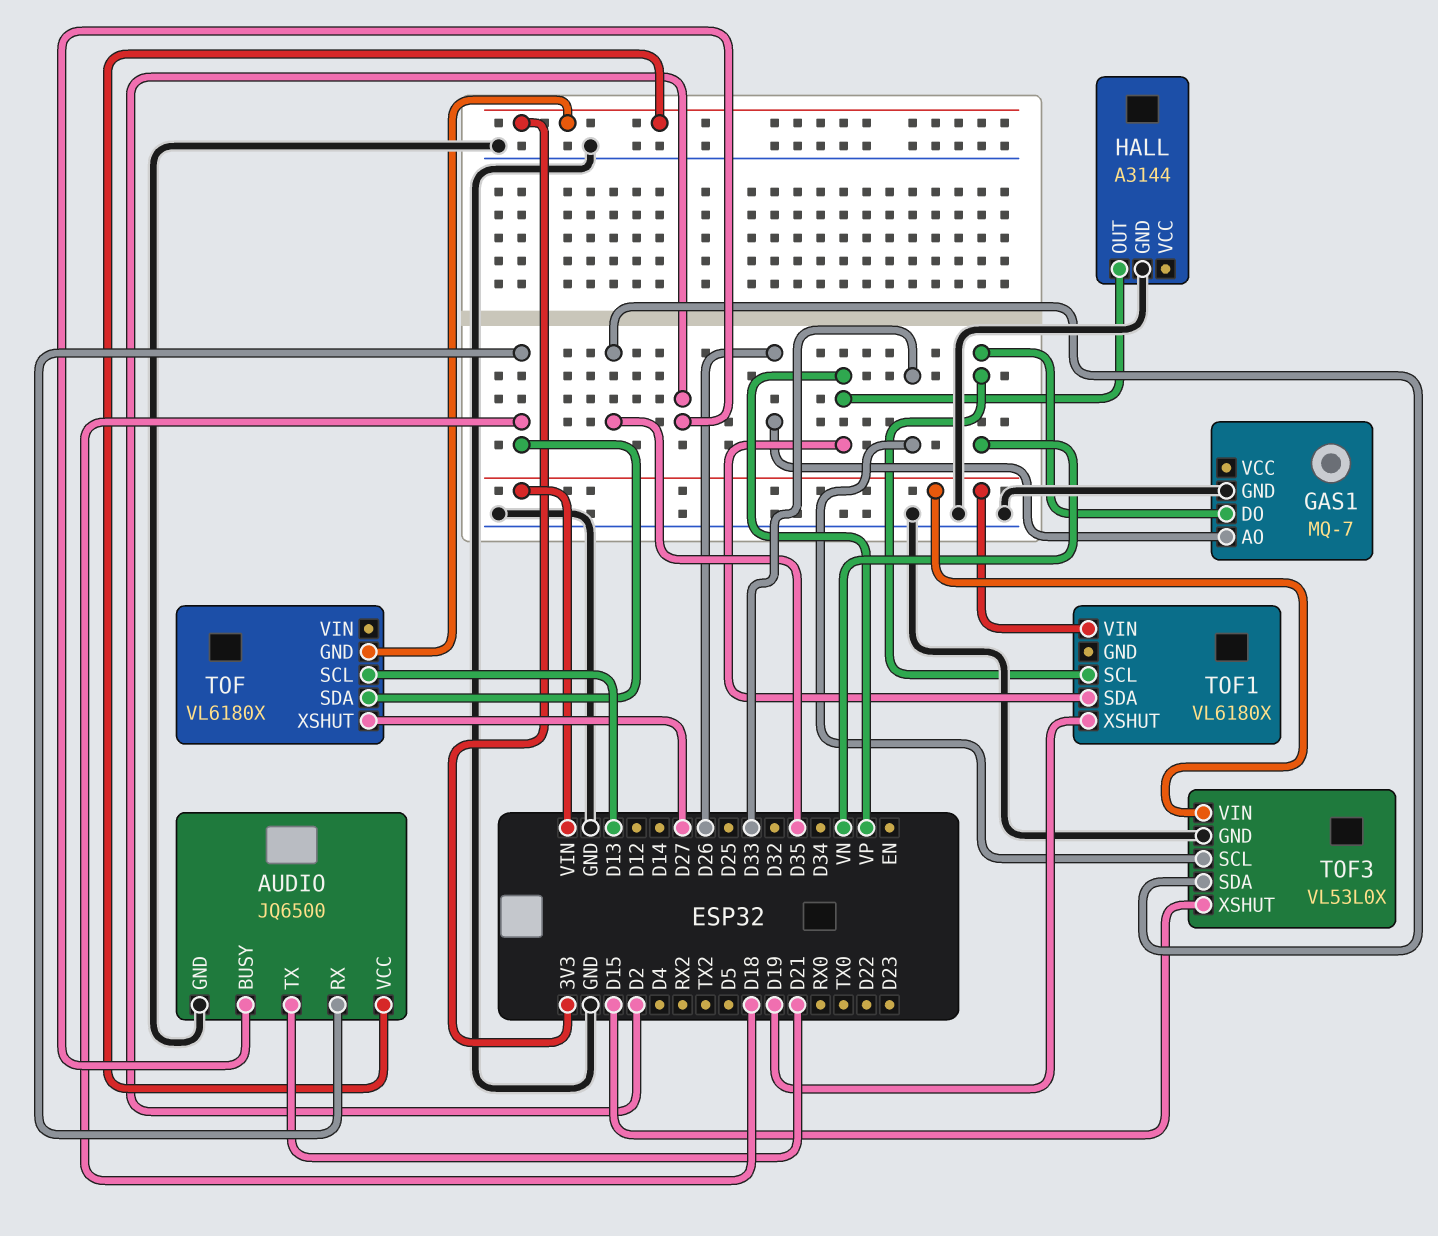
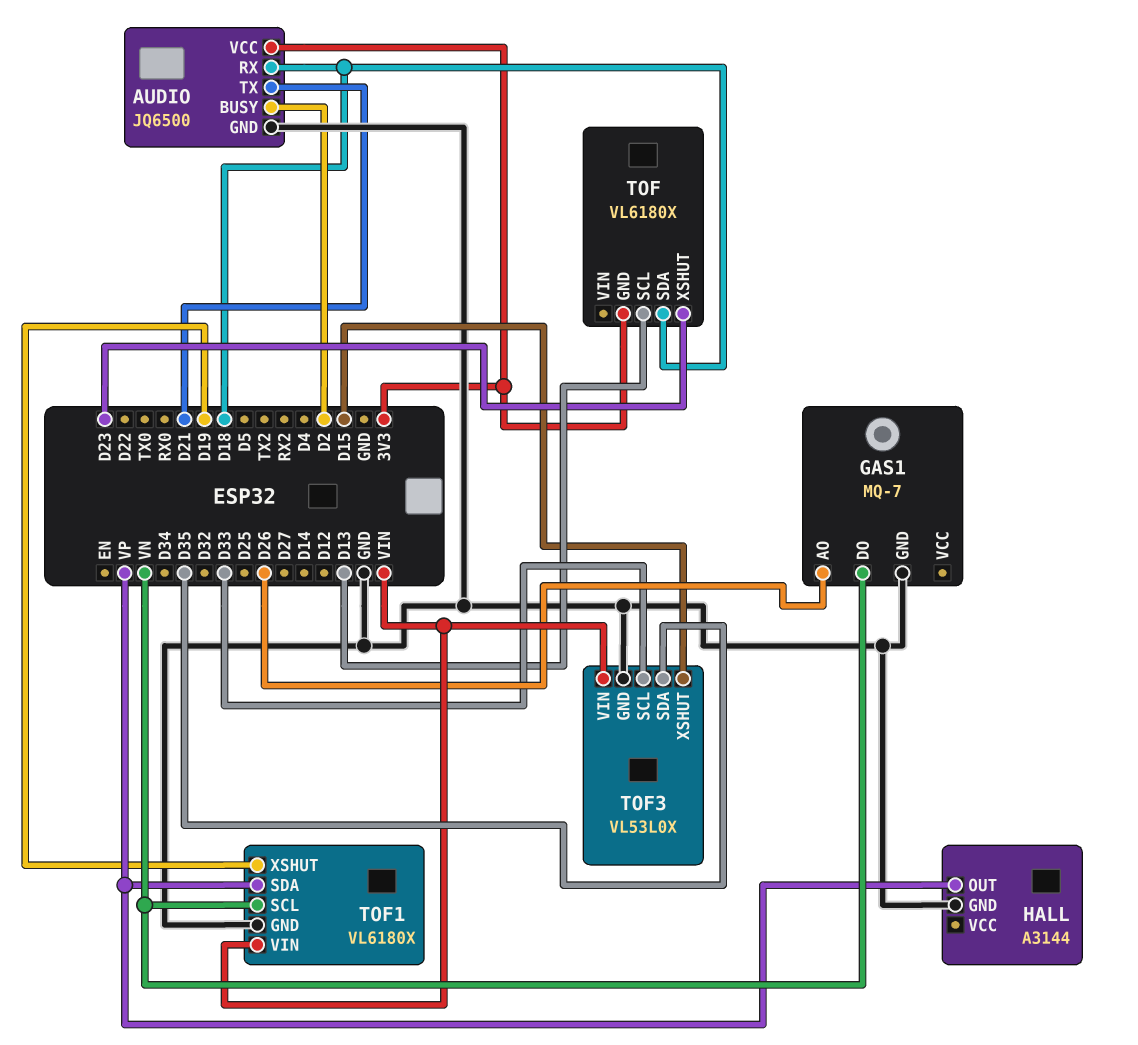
TOF pin XSHUT: D27 -> D23
TOF1 pin GND: none -> GND

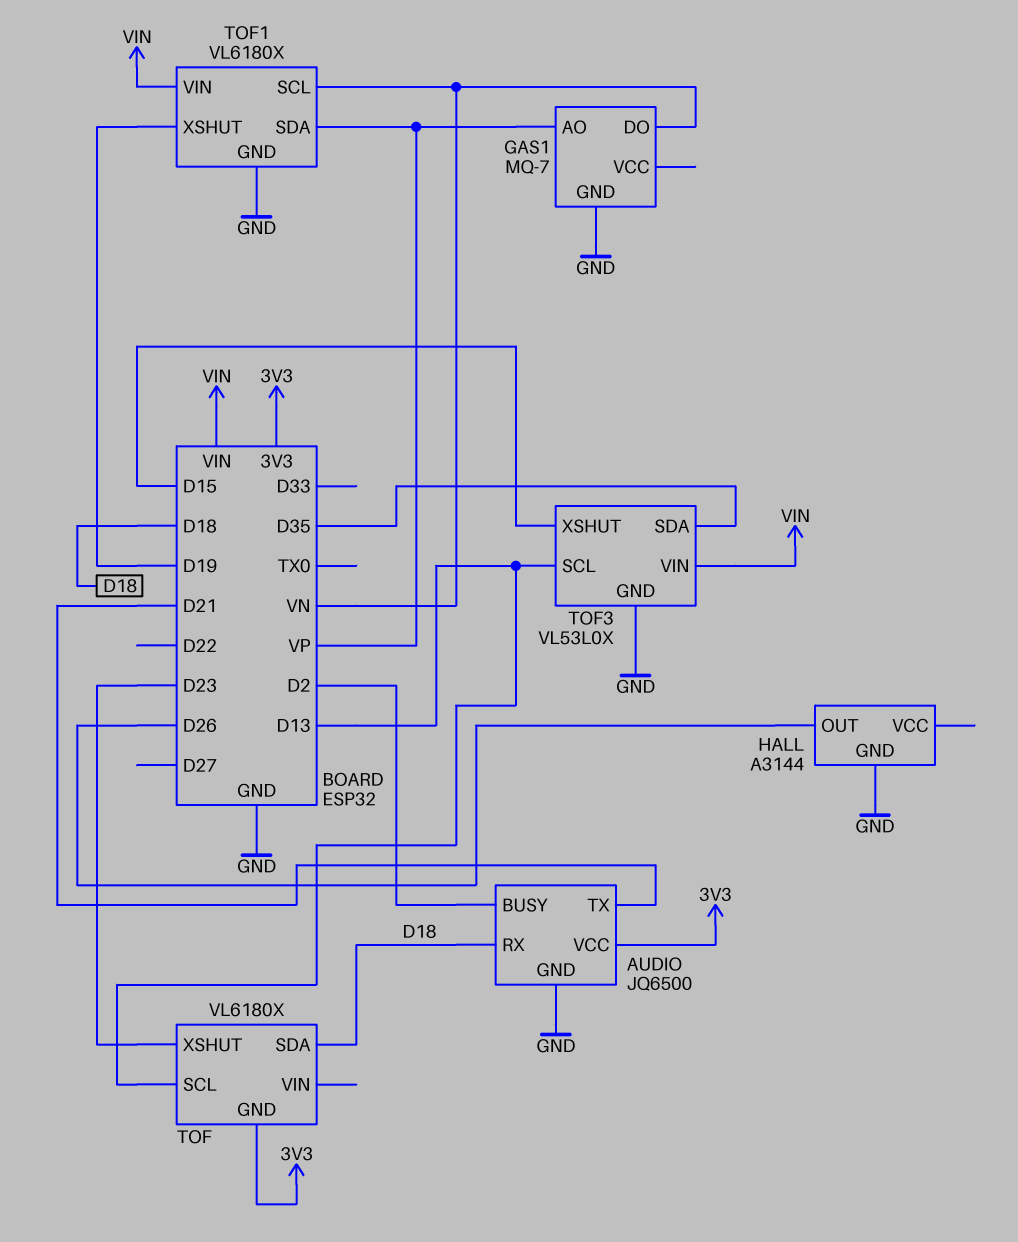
GAS1 pin AO: D26 -> VP
HALL pin OUT: VP -> D26
TOF3 pin SCL: D33 -> D13

